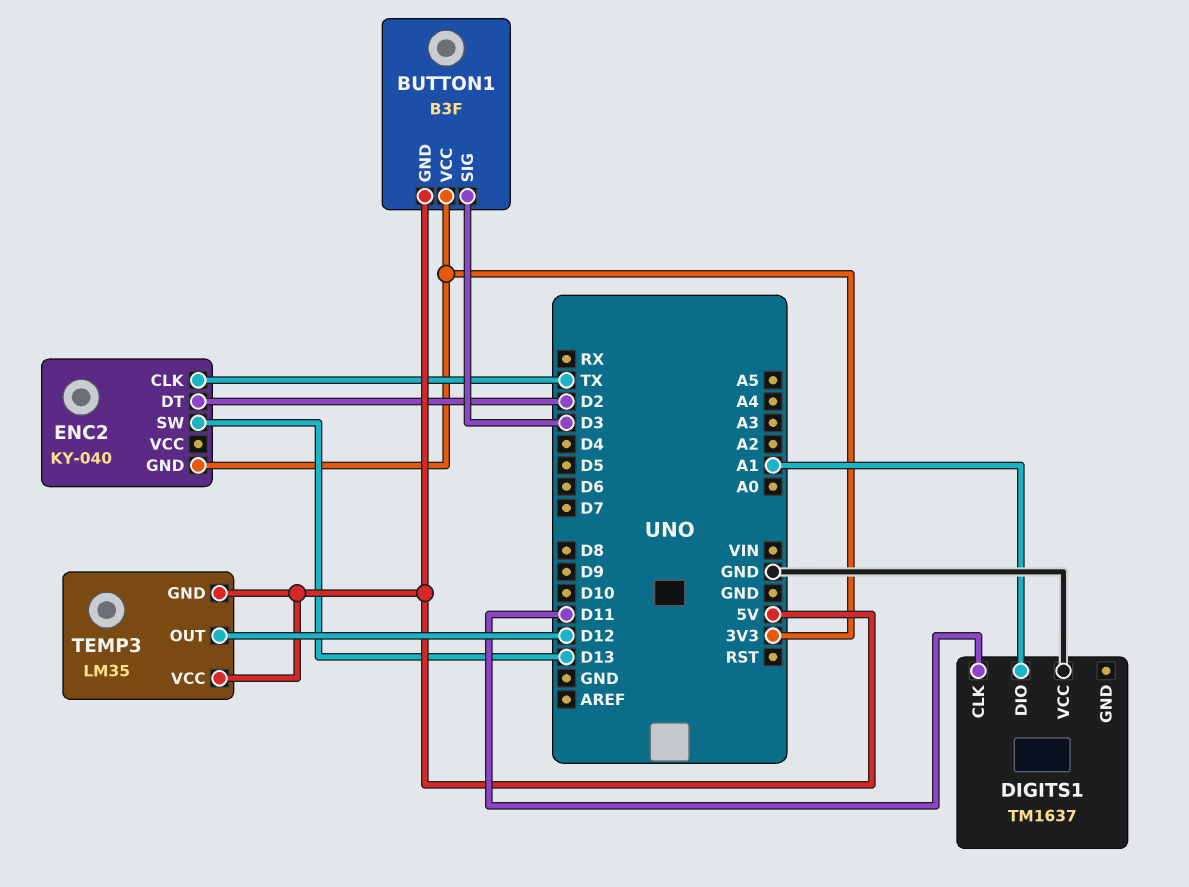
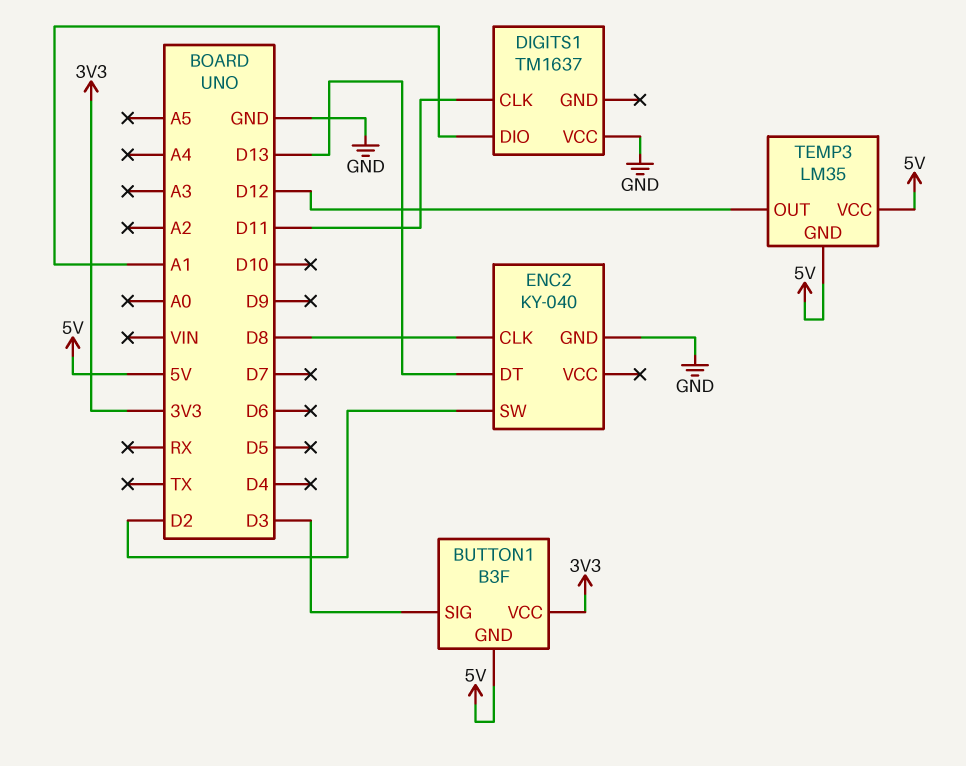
ENC2 pin CLK: TX -> D8
ENC2 pin DT: D2 -> D13
ENC2 pin GND: 3V3 -> GND
ENC2 pin SW: D13 -> D2

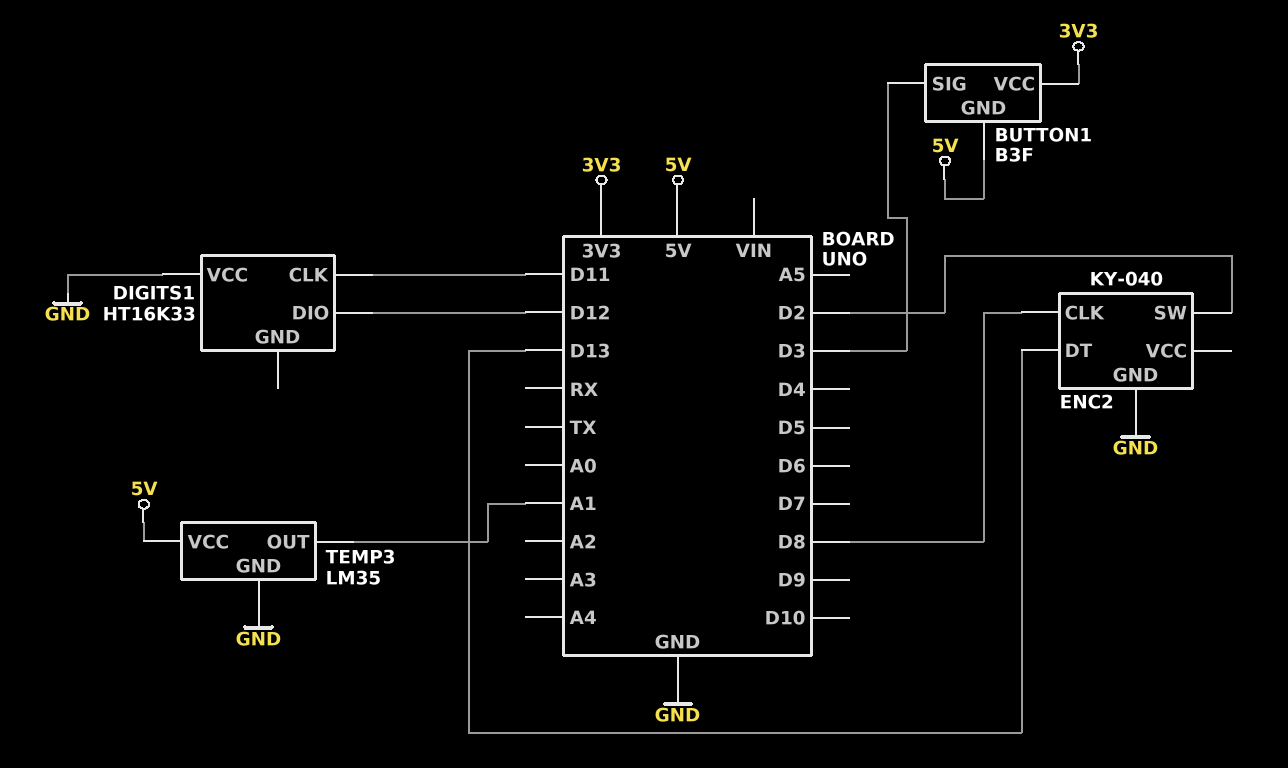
DIGITS1: TM1637 -> HT16K33
DIGITS1 pin DIO: A1 -> D12
TEMP3 pin GND: 5V -> GND
TEMP3 pin OUT: D12 -> A1

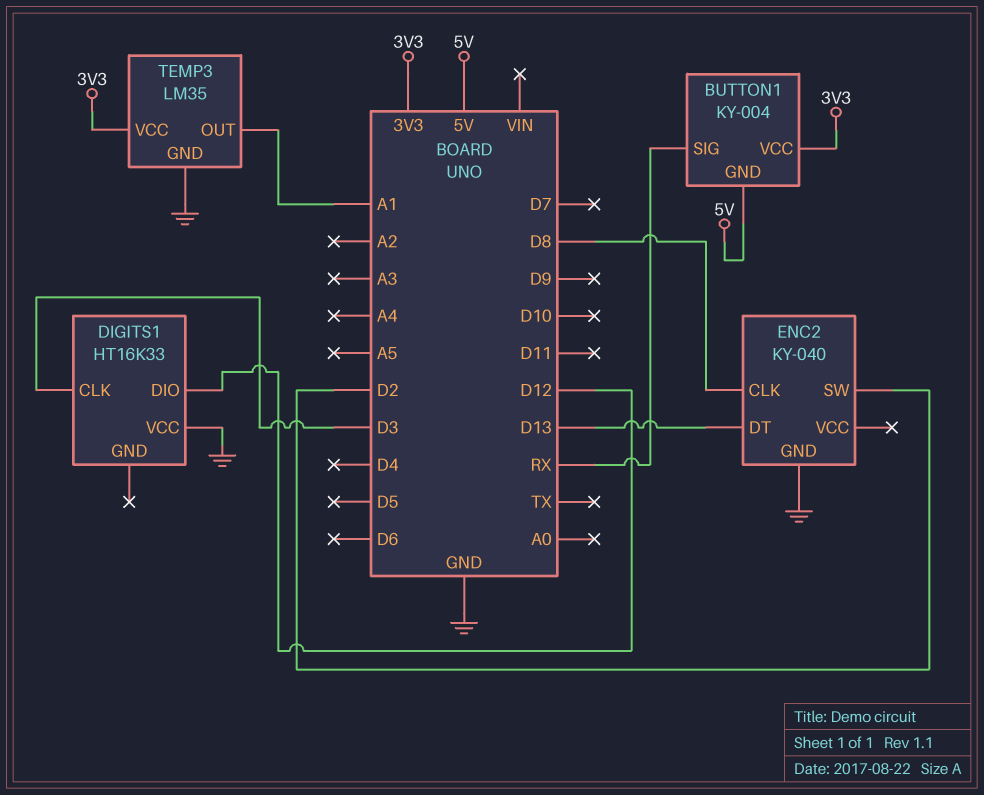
BUTTON1: B3F -> KY-004
BUTTON1 pin SIG: D3 -> RX
DIGITS1 pin CLK: D11 -> D3
TEMP3 pin VCC: 5V -> 3V3

